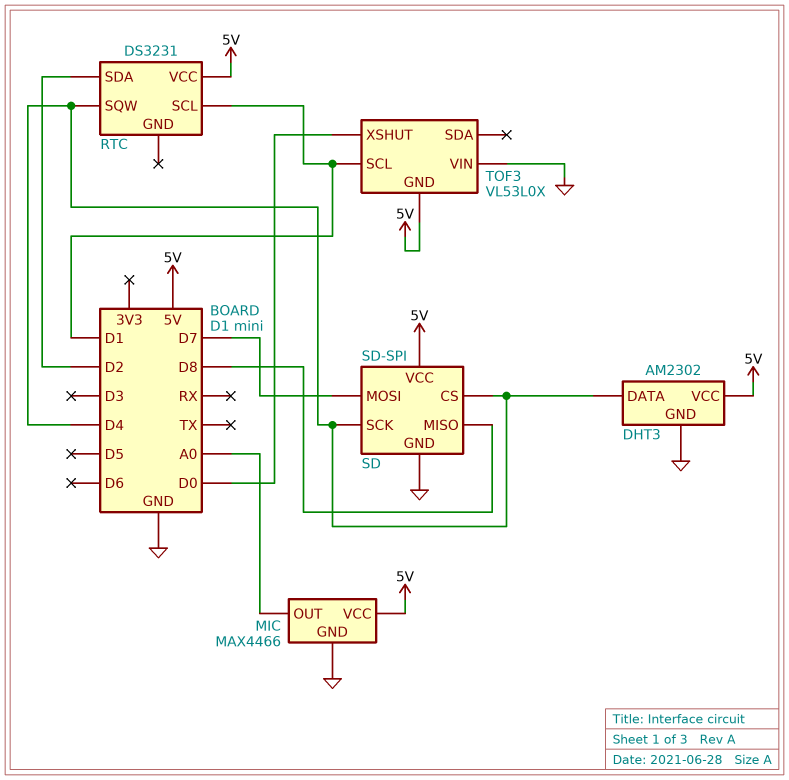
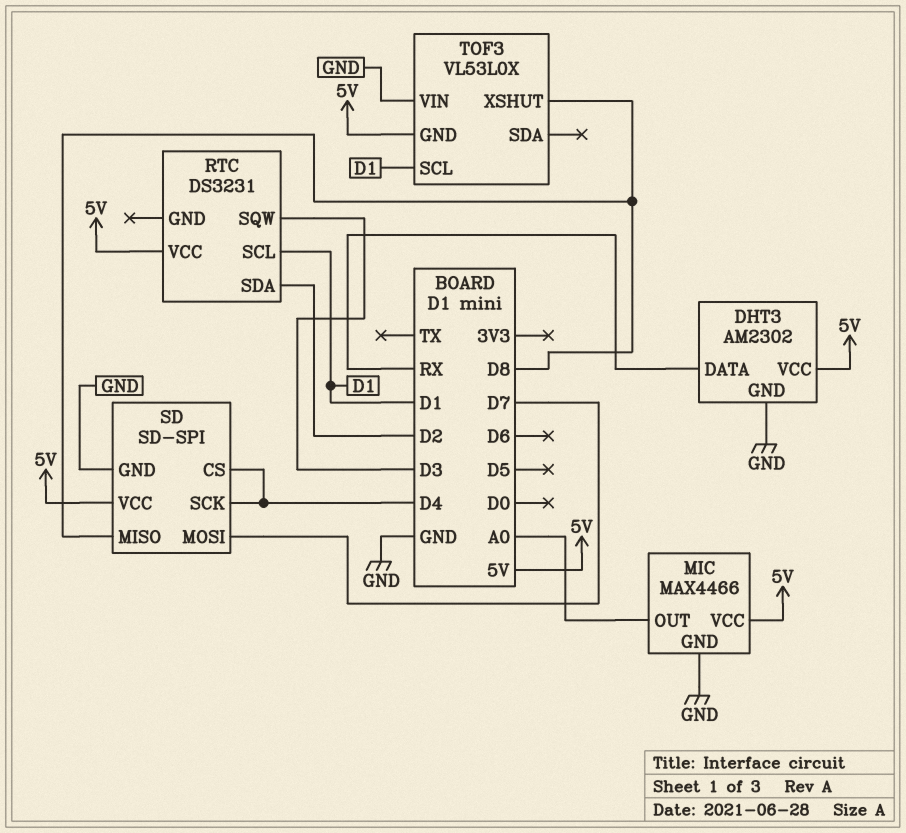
DHT3 pin DATA: D4 -> RX
RTC pin SQW: D4 -> D3
TOF3 pin XSHUT: D0 -> D8

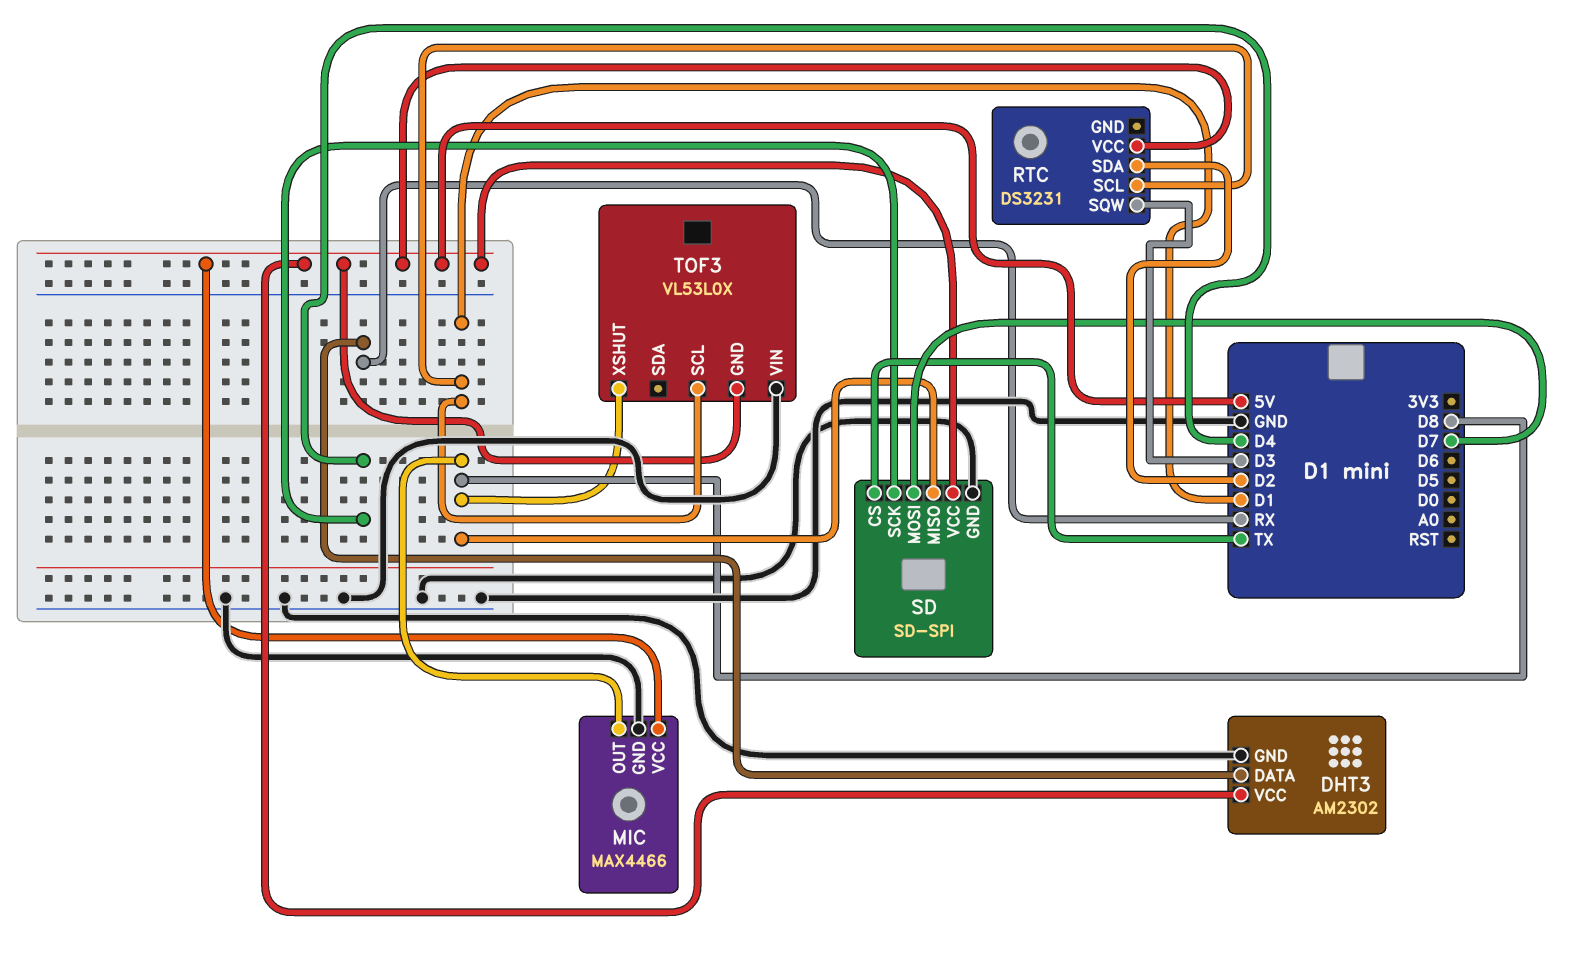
MIC pin OUT: A0 -> D8
SD pin CS: D4 -> TX

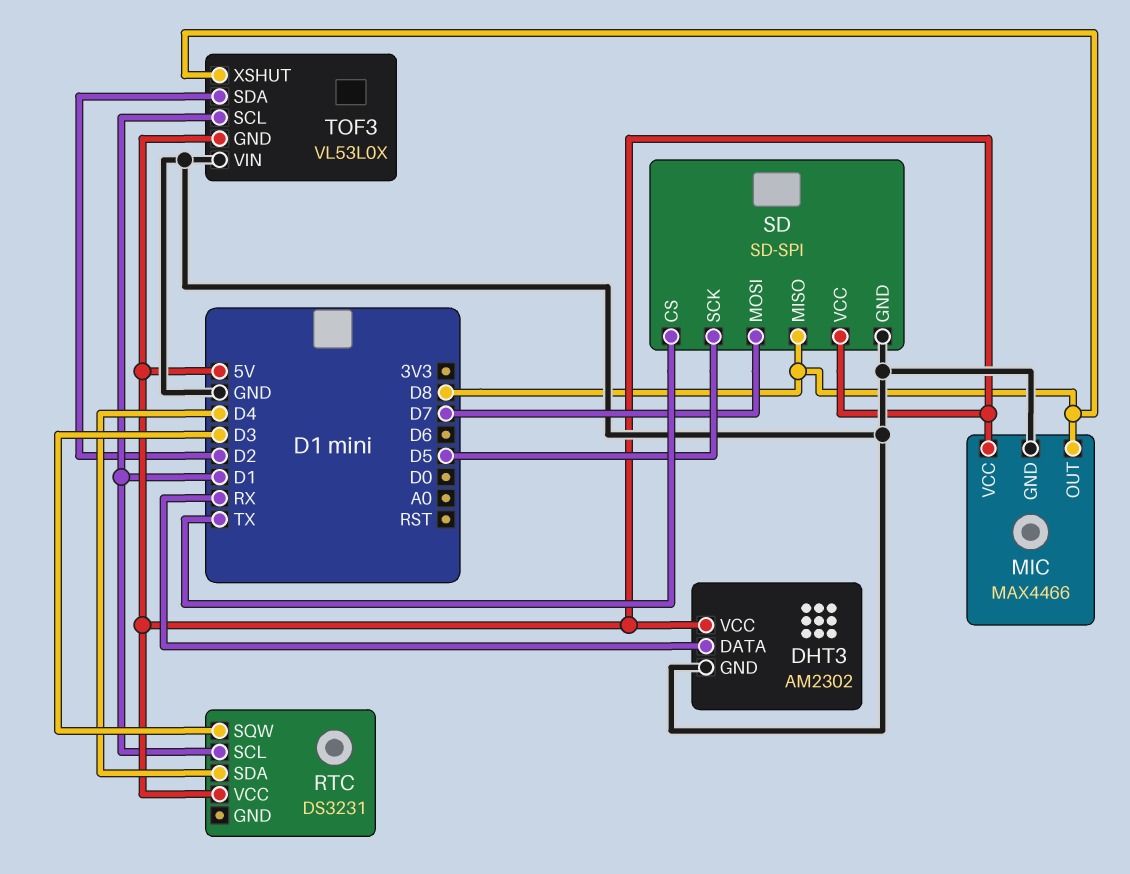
RTC pin SDA: D2 -> D4
SD pin SCK: D4 -> D5
TOF3 pin SDA: none -> D2

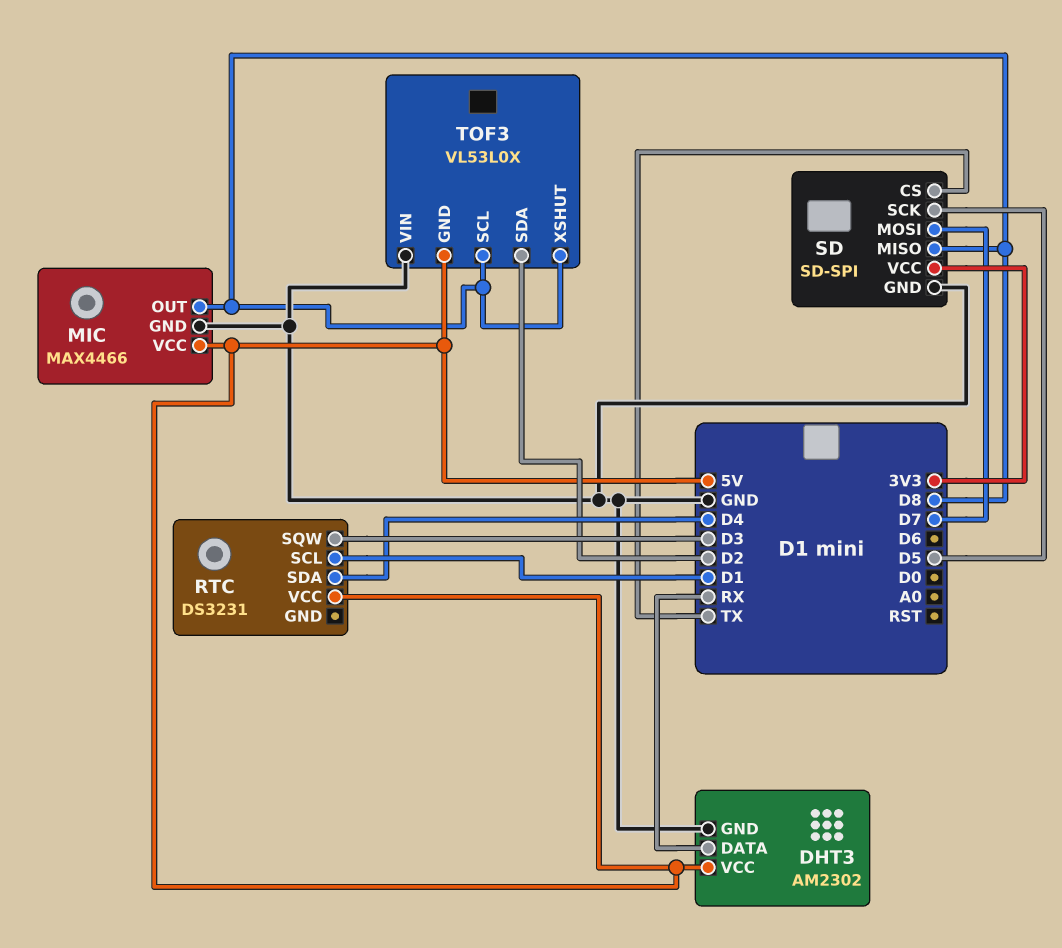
SD pin VCC: 5V -> 3V3
TOF3 pin SCL: D1 -> D8

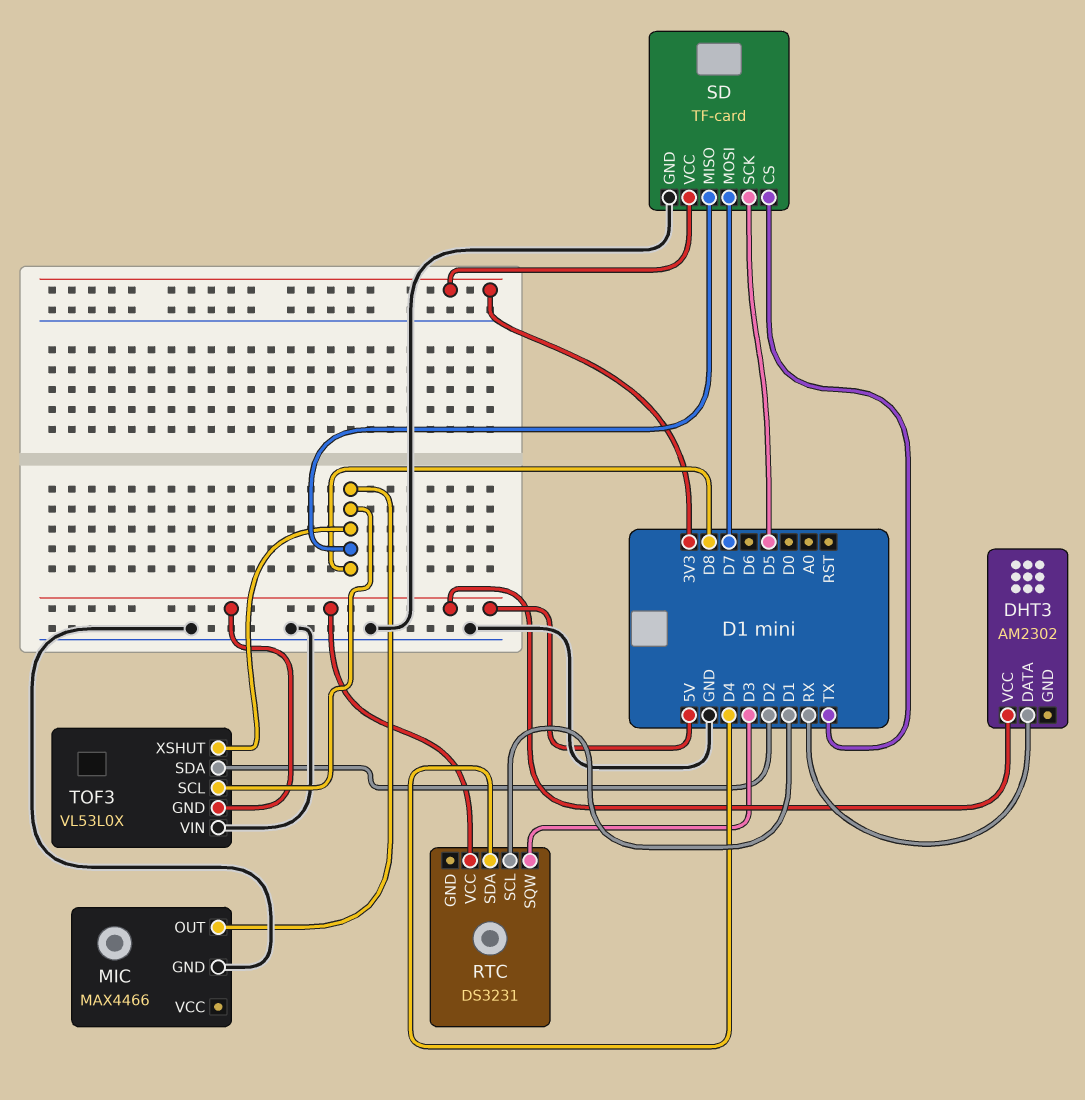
DHT3 pin GND: GND -> none
MIC pin VCC: 5V -> none
SD: SD-SPI -> TF-card

